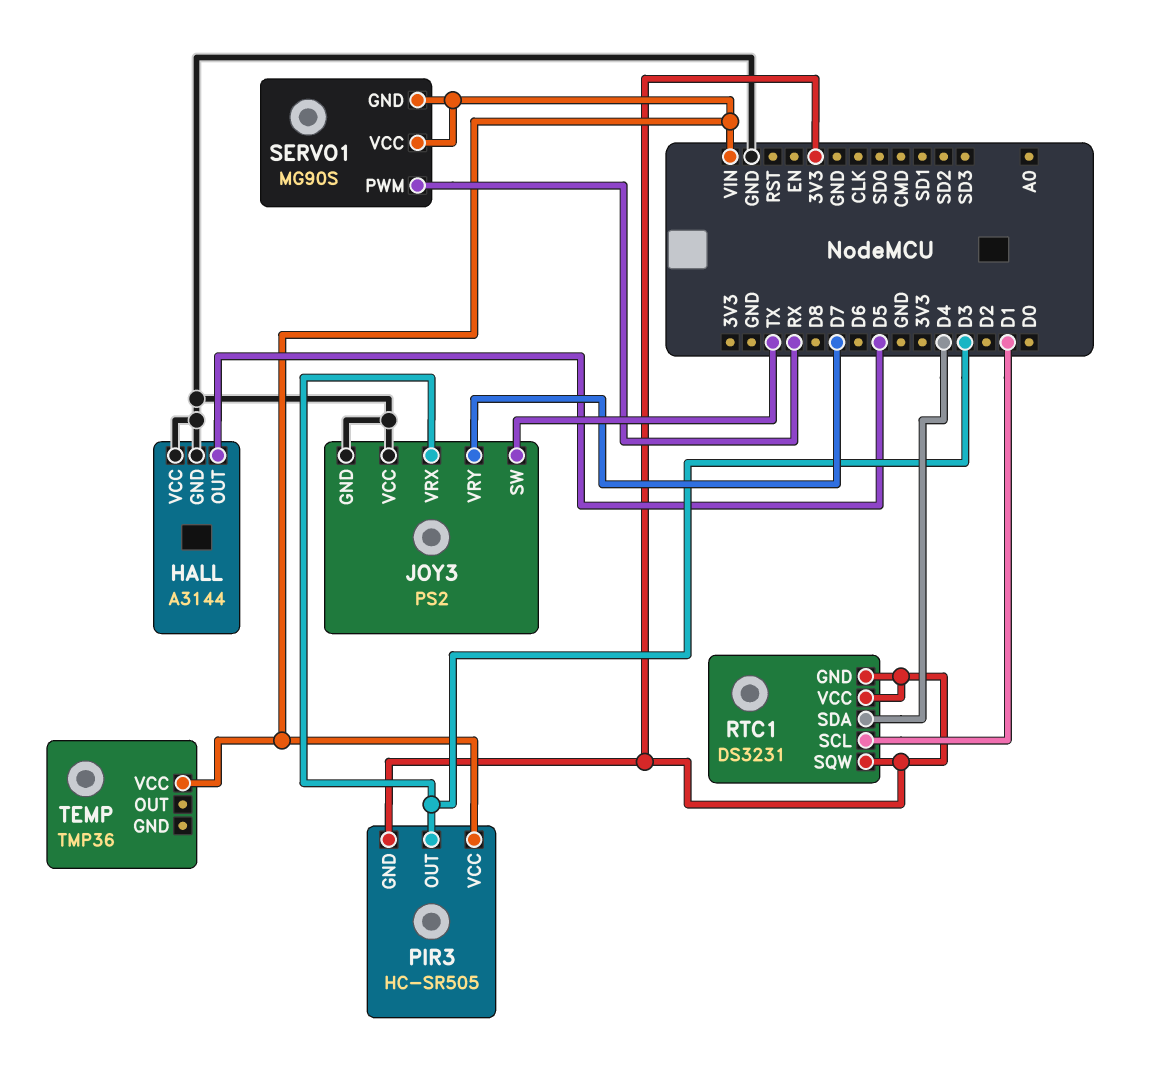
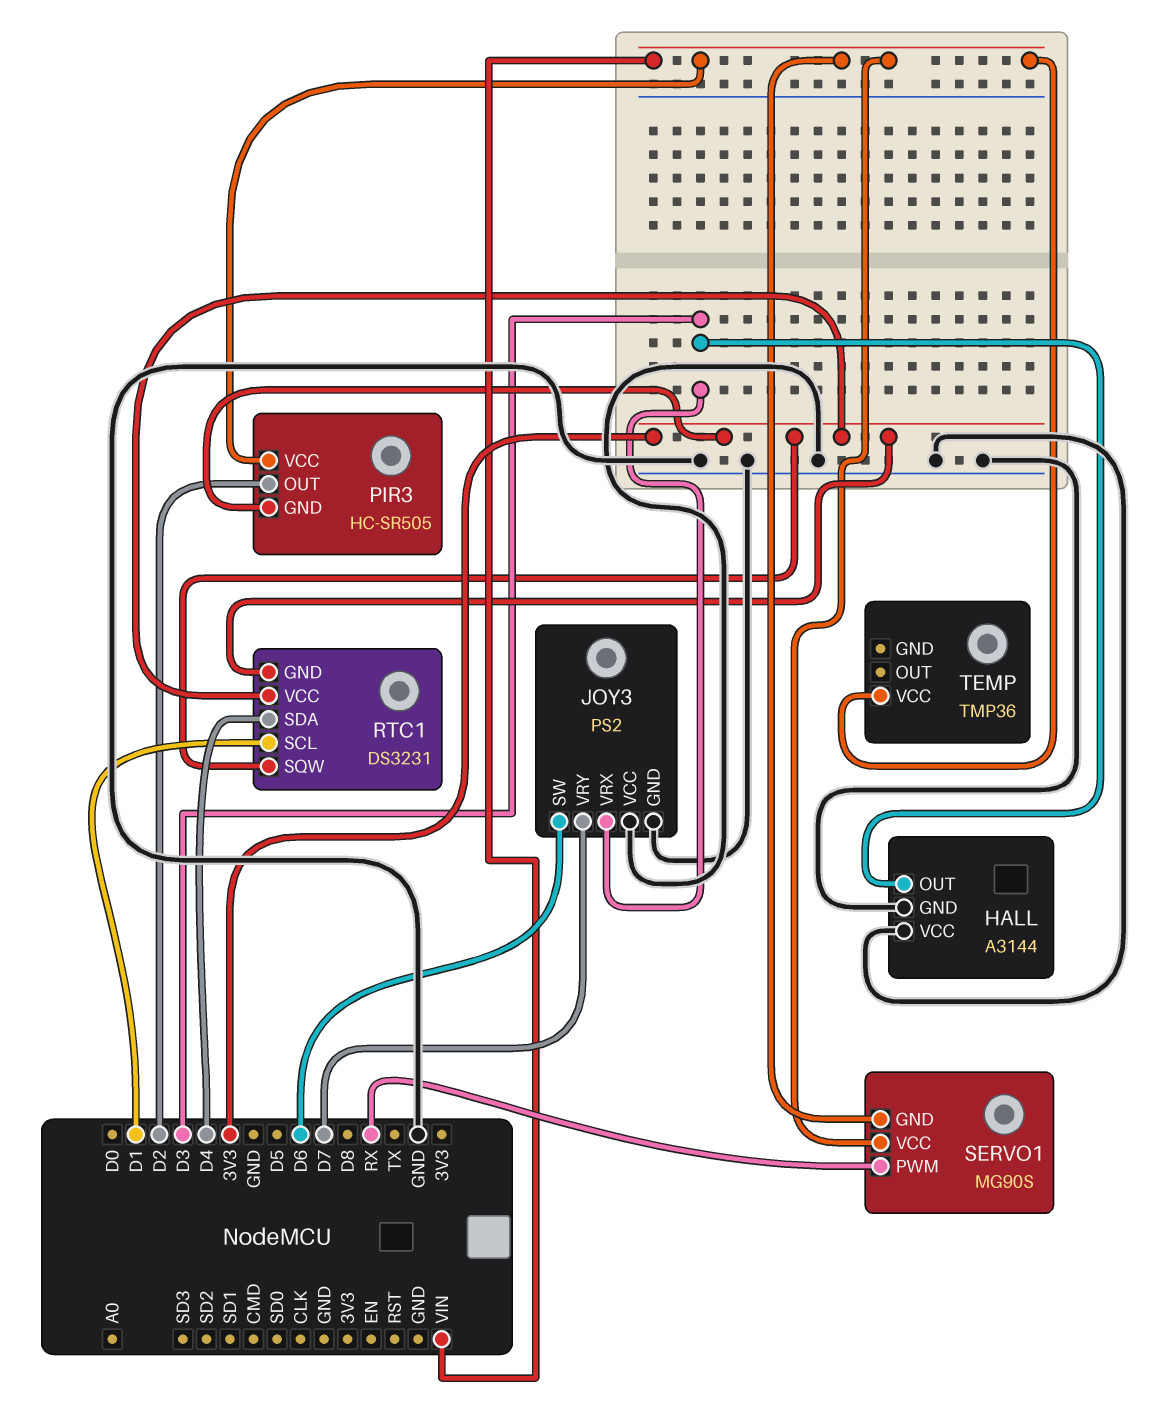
HALL pin OUT: D5 -> D3
JOY3 pin SW: TX -> D6
PIR3 pin OUT: D3 -> D2

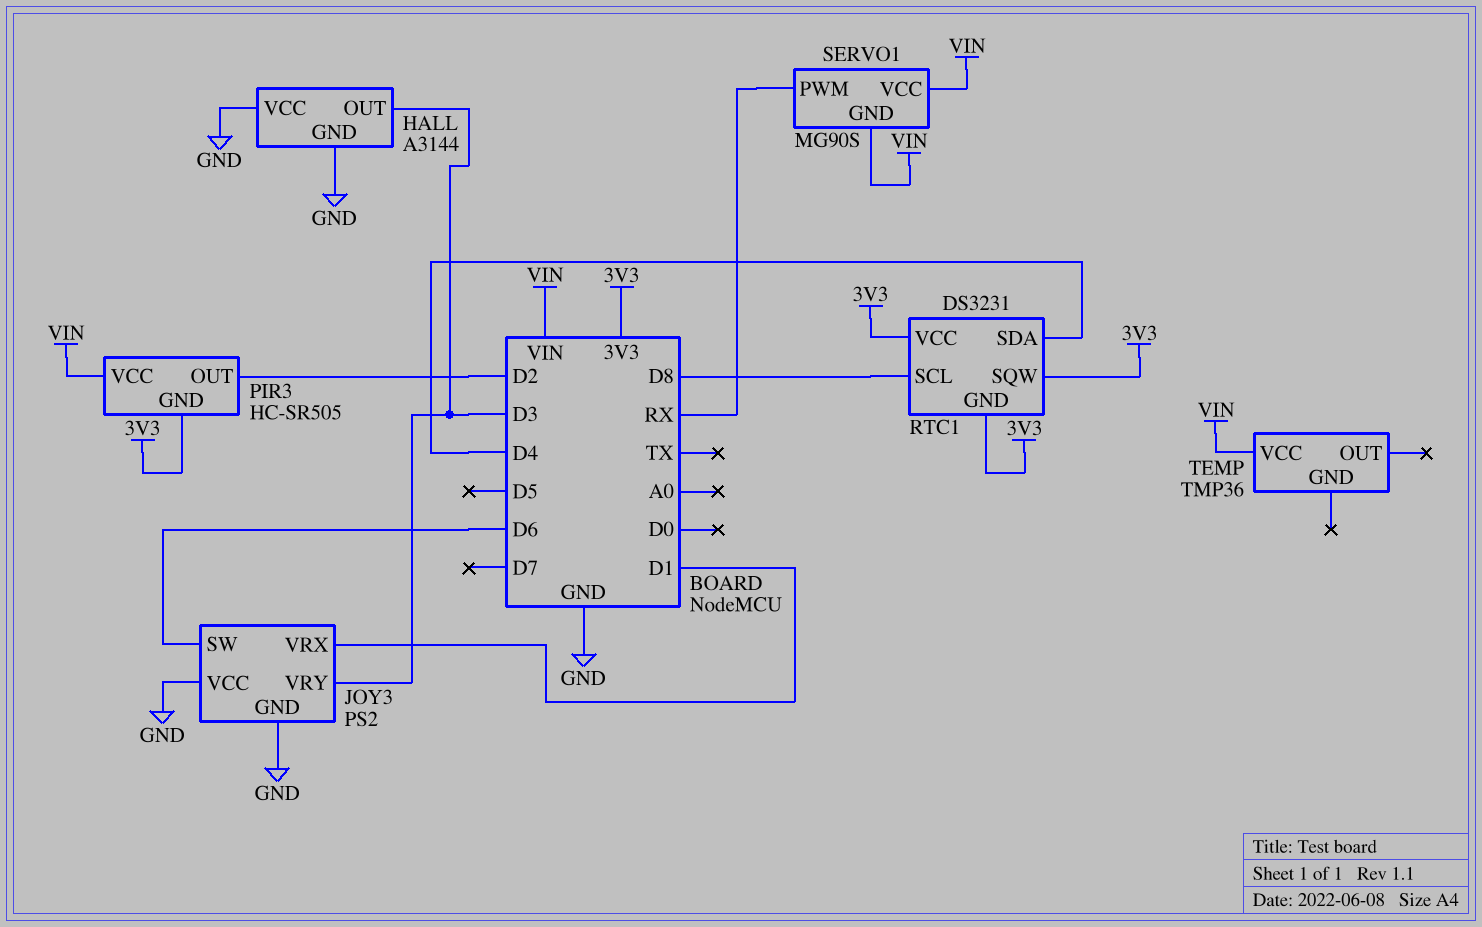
JOY3 pin VRX: D3 -> D1
JOY3 pin VRY: D7 -> D3
RTC1 pin SCL: D1 -> D8

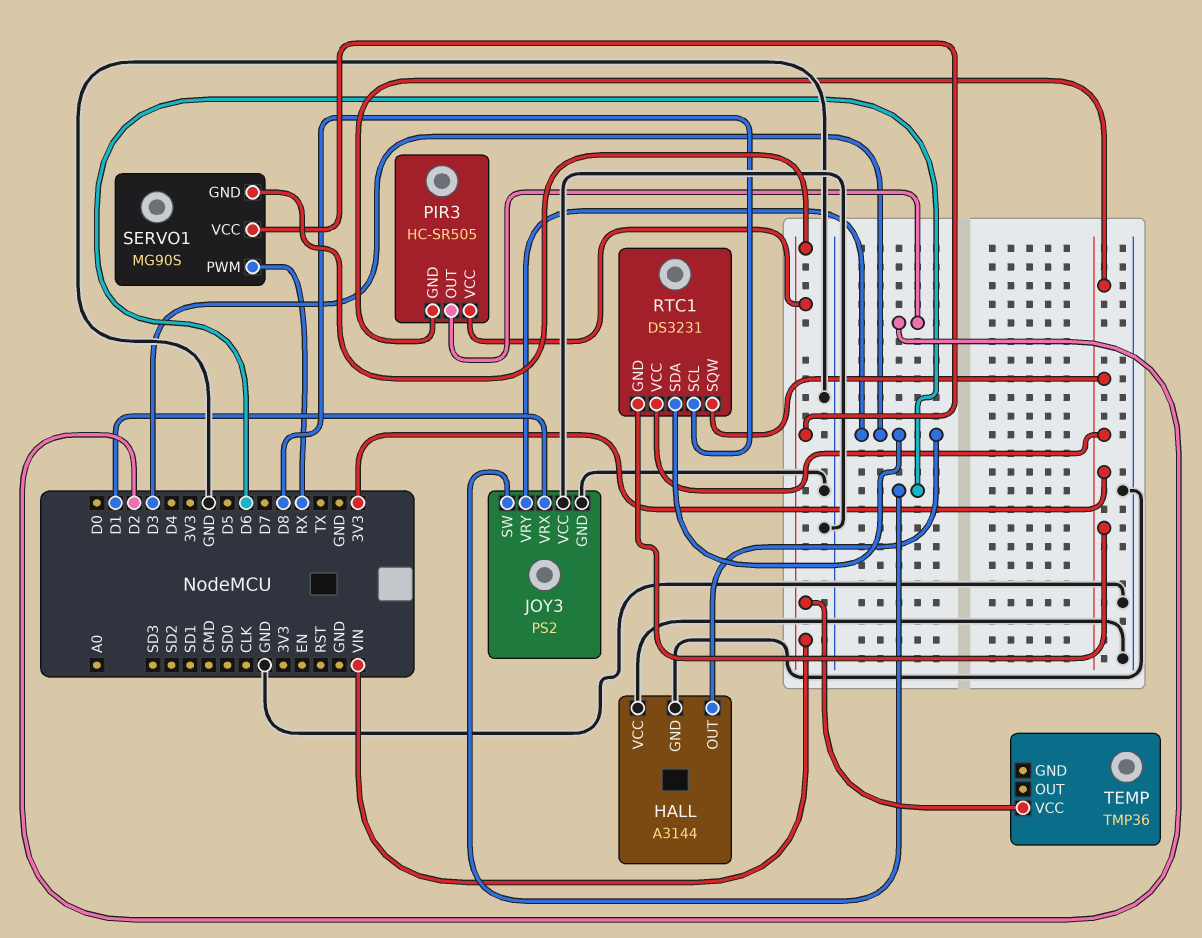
RTC1 pin SDA: D4 -> D3

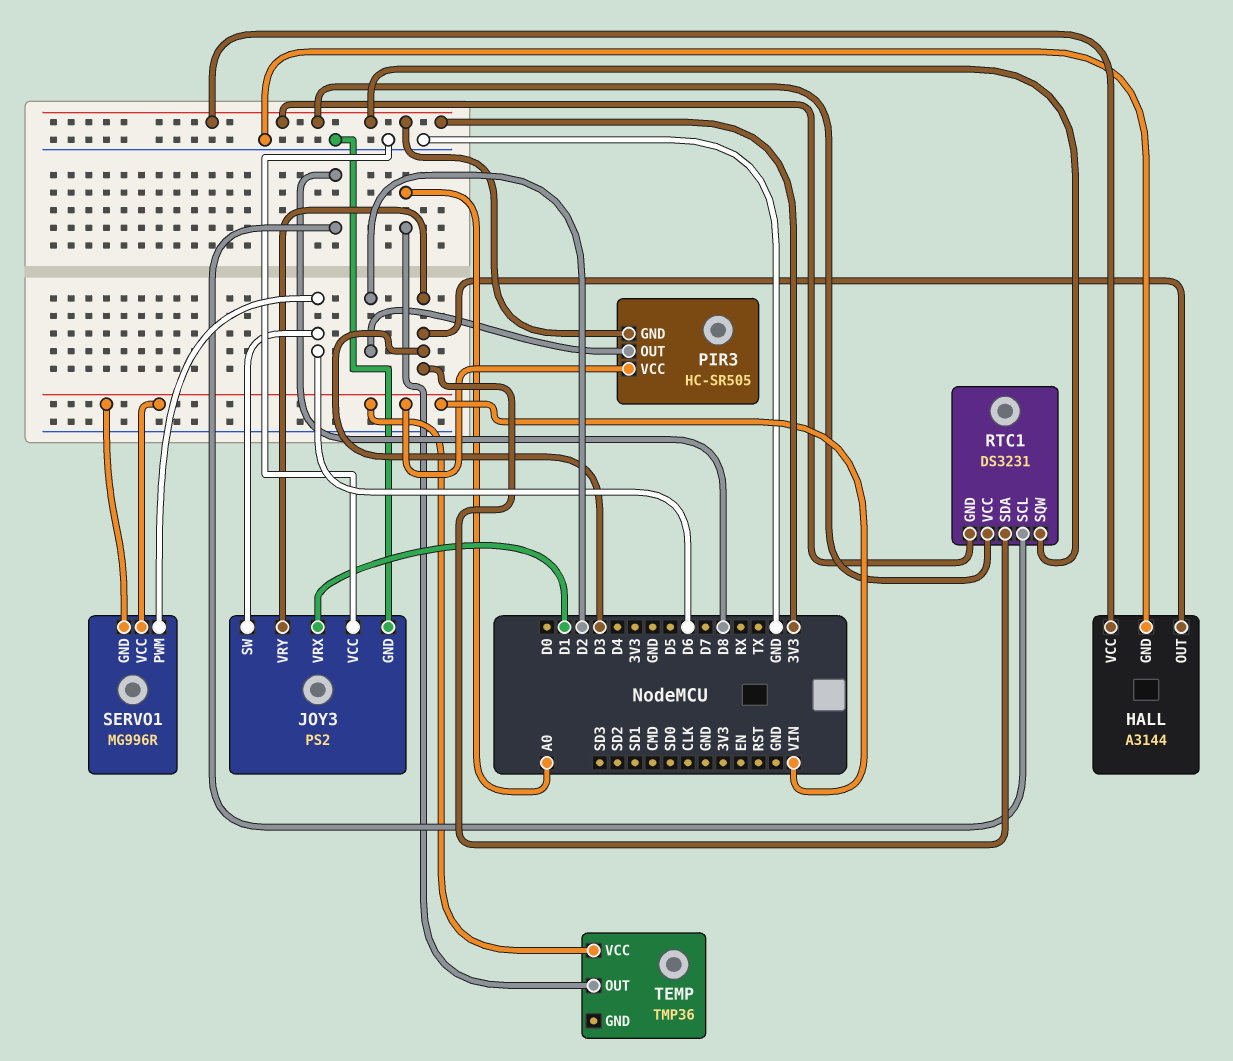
HALL pin VCC: GND -> 3V3
SERVO1: MG90S -> MG996R
SERVO1 pin PWM: RX -> D6
TEMP pin OUT: none -> A0

